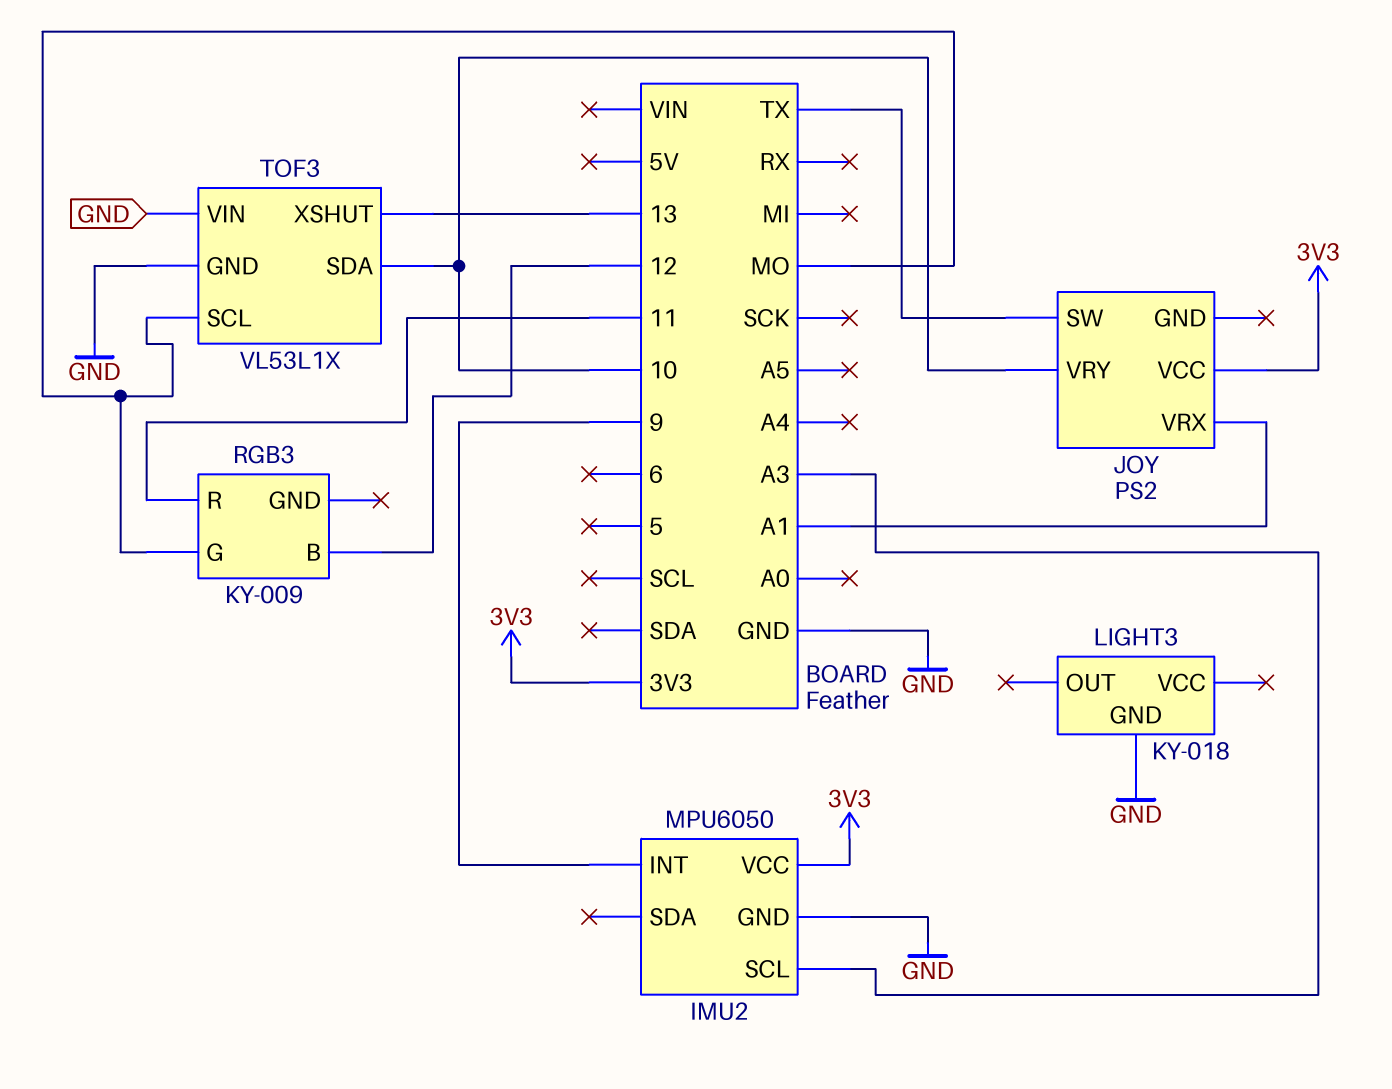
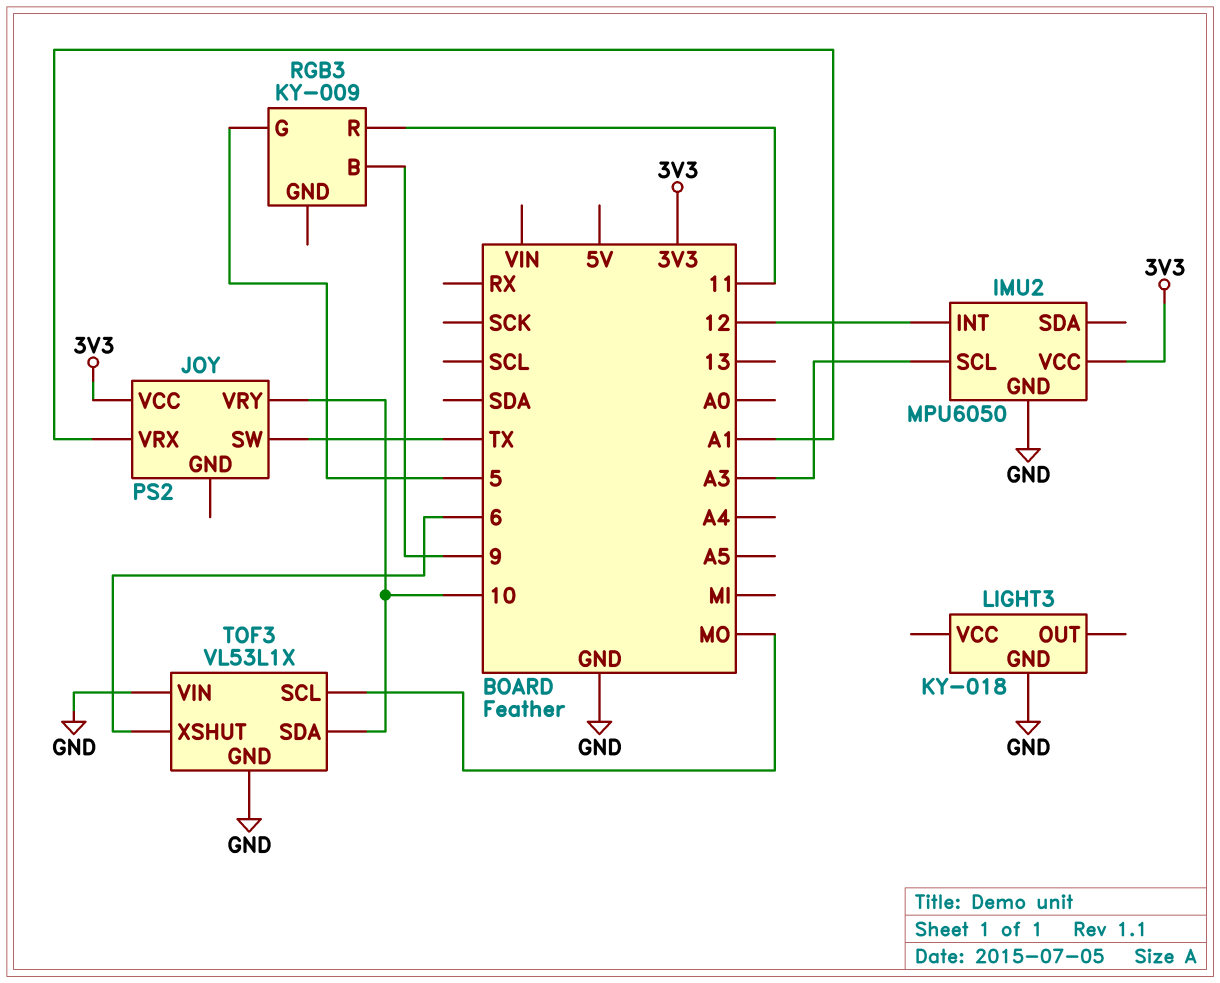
IMU2 pin INT: 9 -> 12
RGB3 pin B: 12 -> 9
RGB3 pin G: MO -> 5
TOF3 pin XSHUT: 13 -> 6

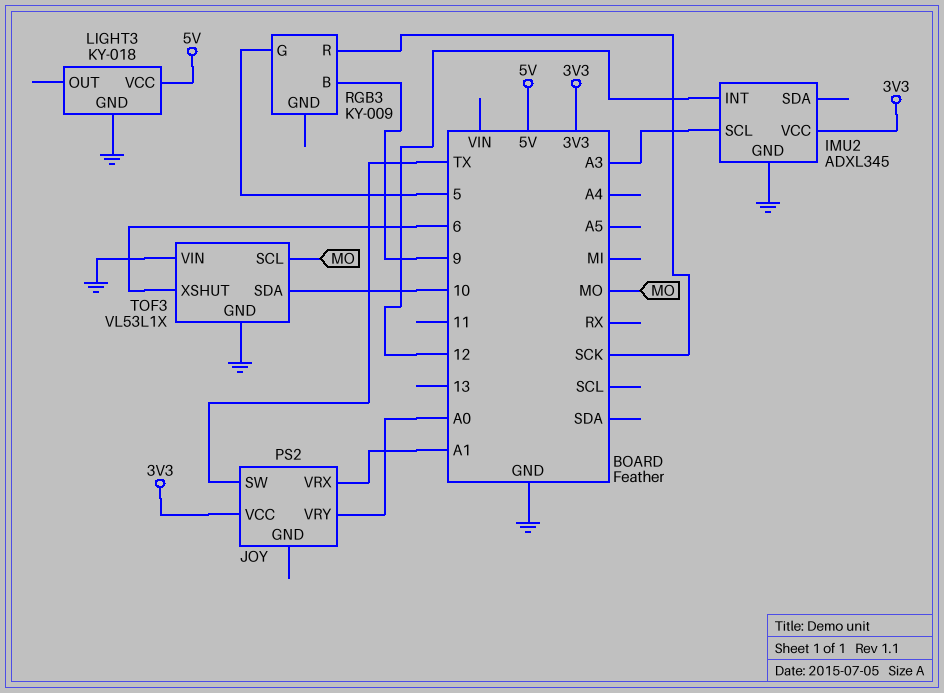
IMU2: MPU6050 -> ADXL345
JOY pin VRY: 10 -> A0
LIGHT3 pin VCC: none -> 5V
RGB3 pin R: 11 -> SCK

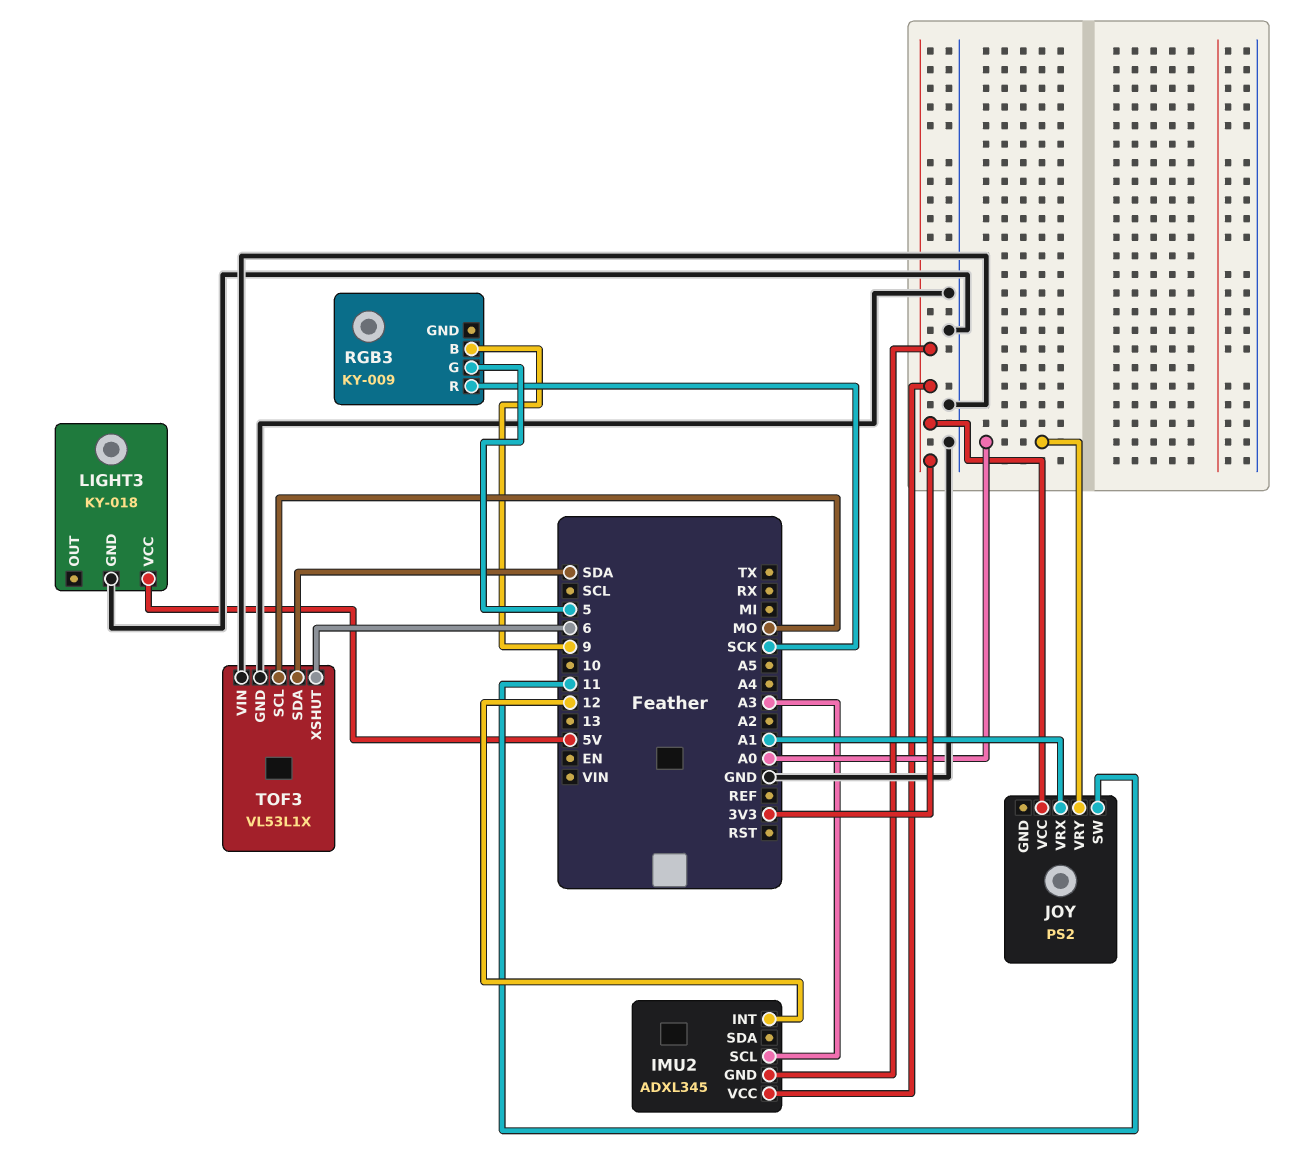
IMU2 pin GND: GND -> 3V3
JOY pin SW: TX -> 11
TOF3 pin SDA: 10 -> SDA

